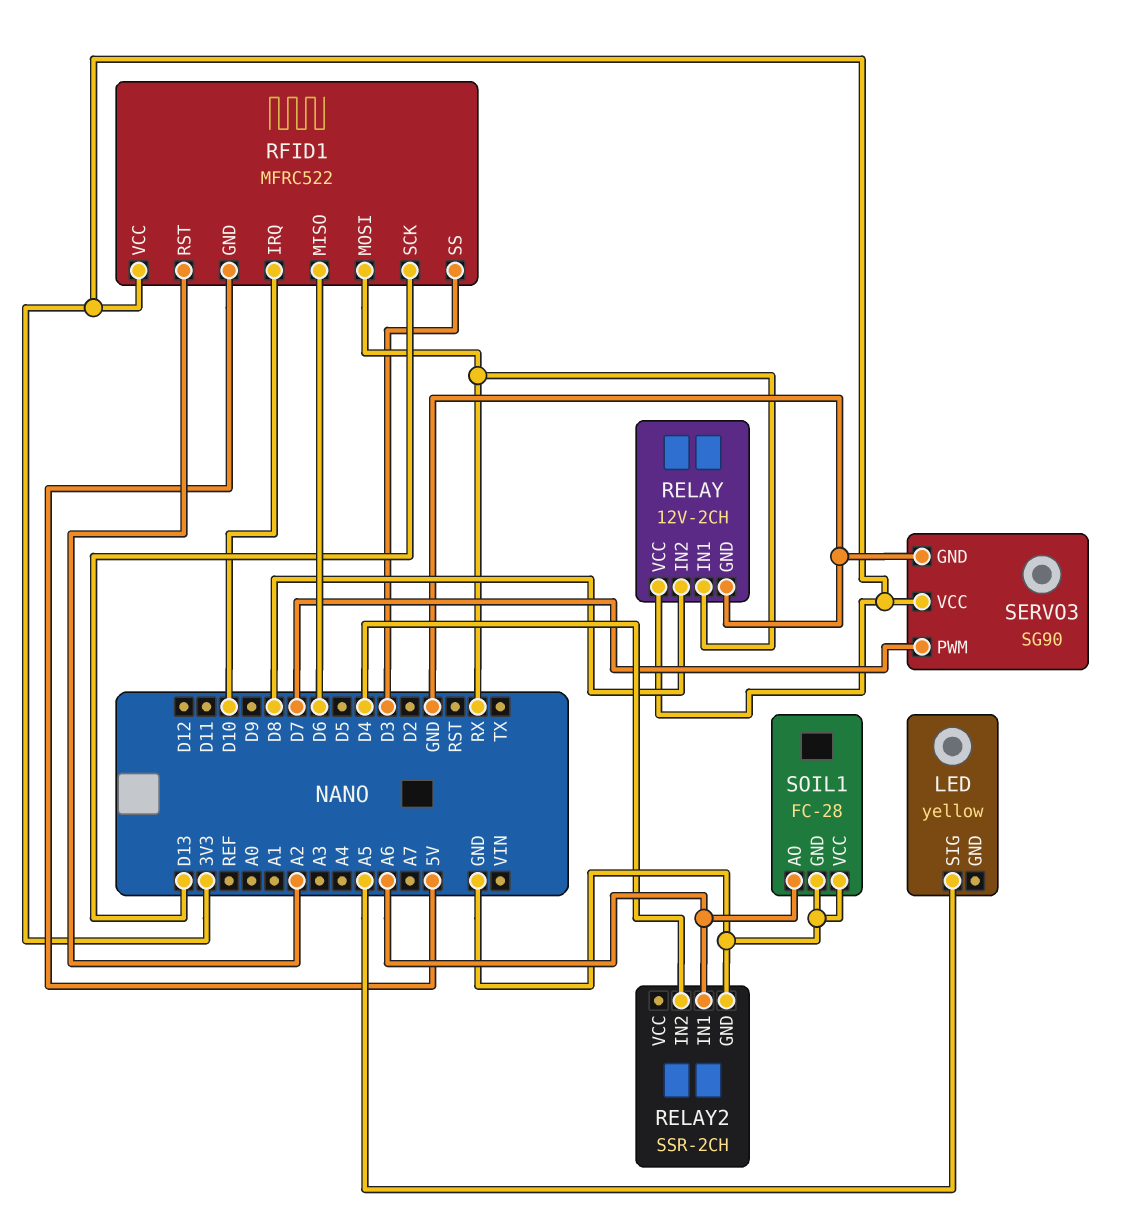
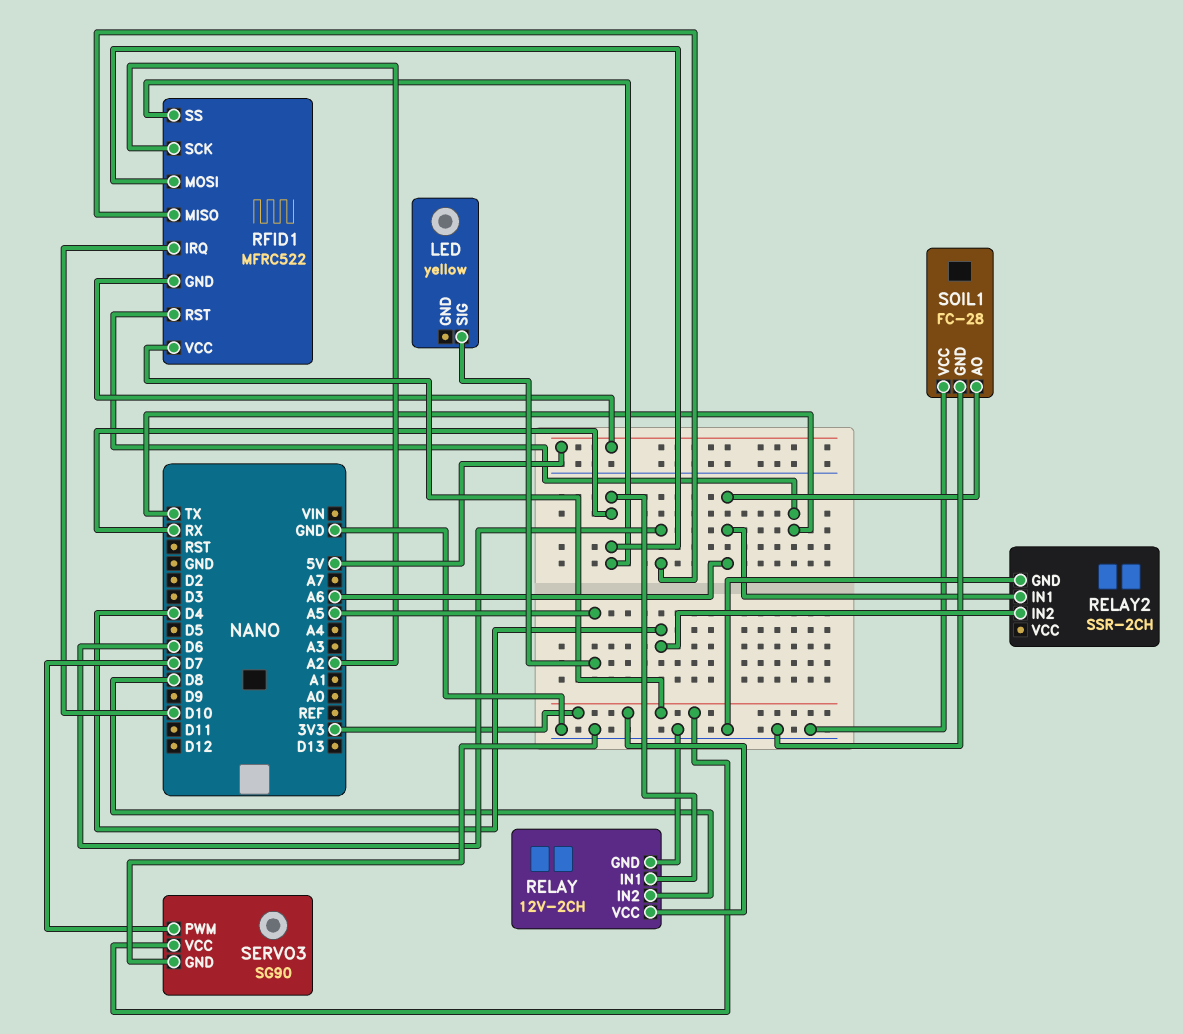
RFID1 pin RST: A2 -> TX
RFID1 pin SCK: D13 -> A2
RFID1 pin SS: D3 -> RX

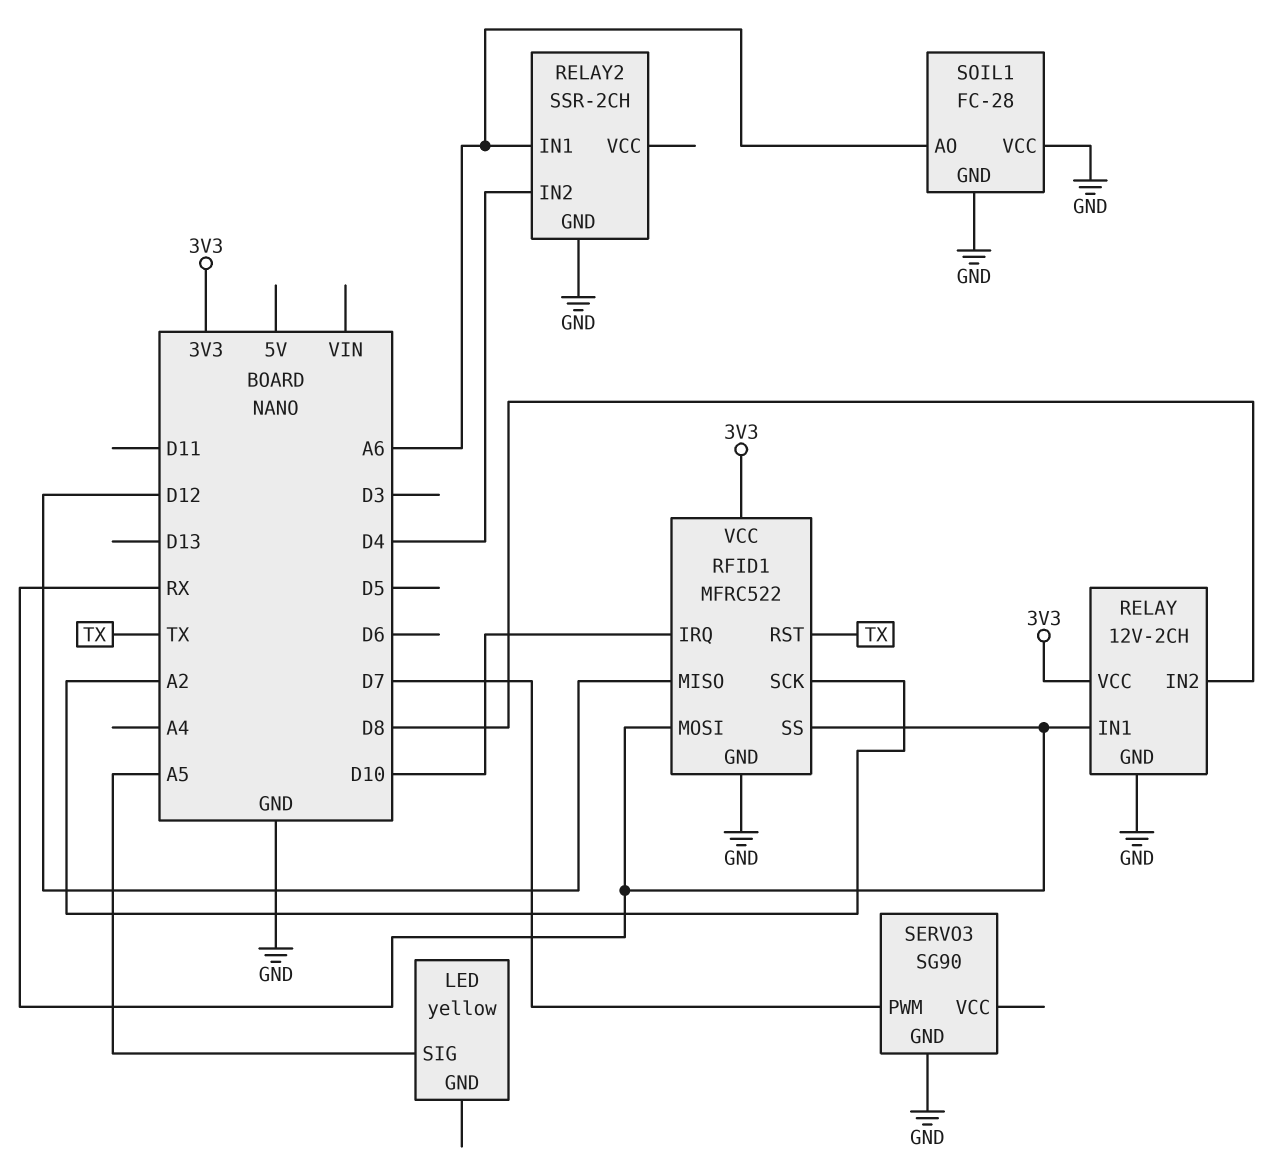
RFID1 pin GND: 5V -> GND
RFID1 pin MISO: D6 -> D12
SERVO3 pin VCC: 3V3 -> none

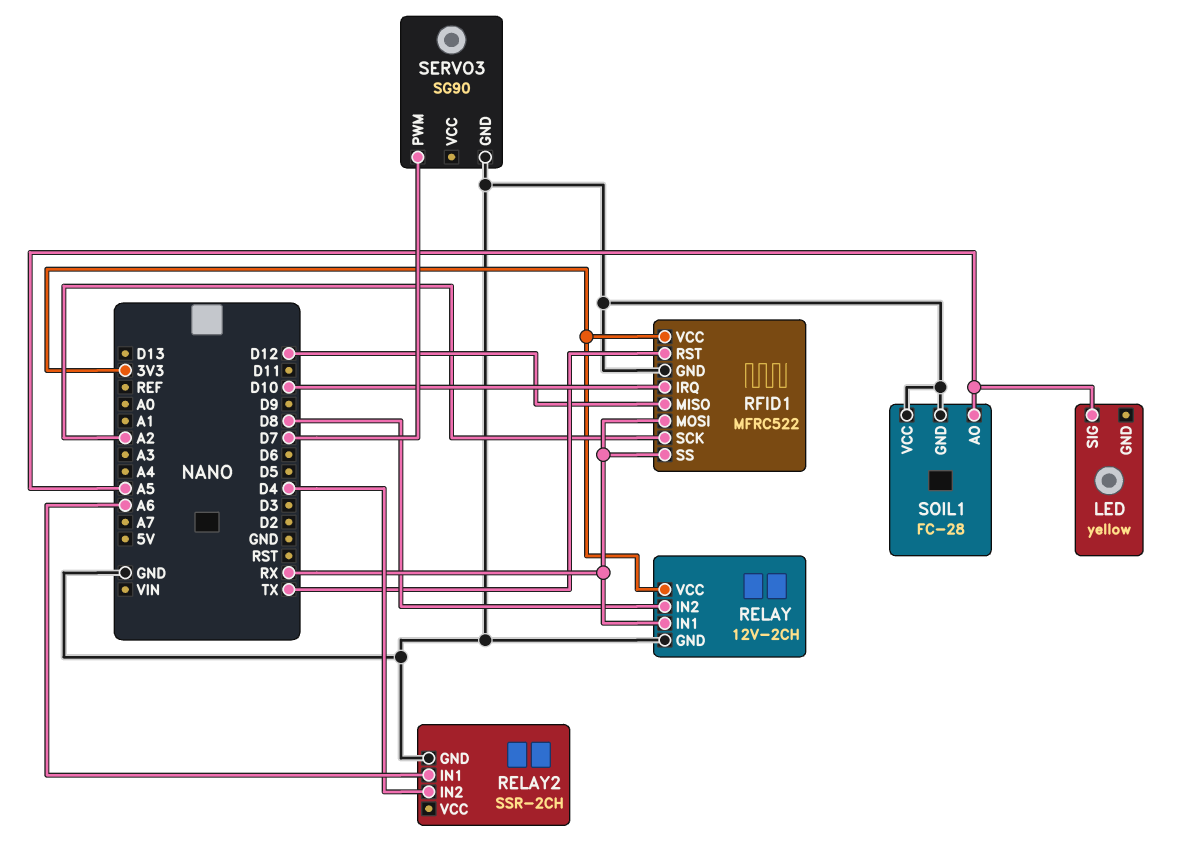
SOIL1 pin AO: A6 -> A5

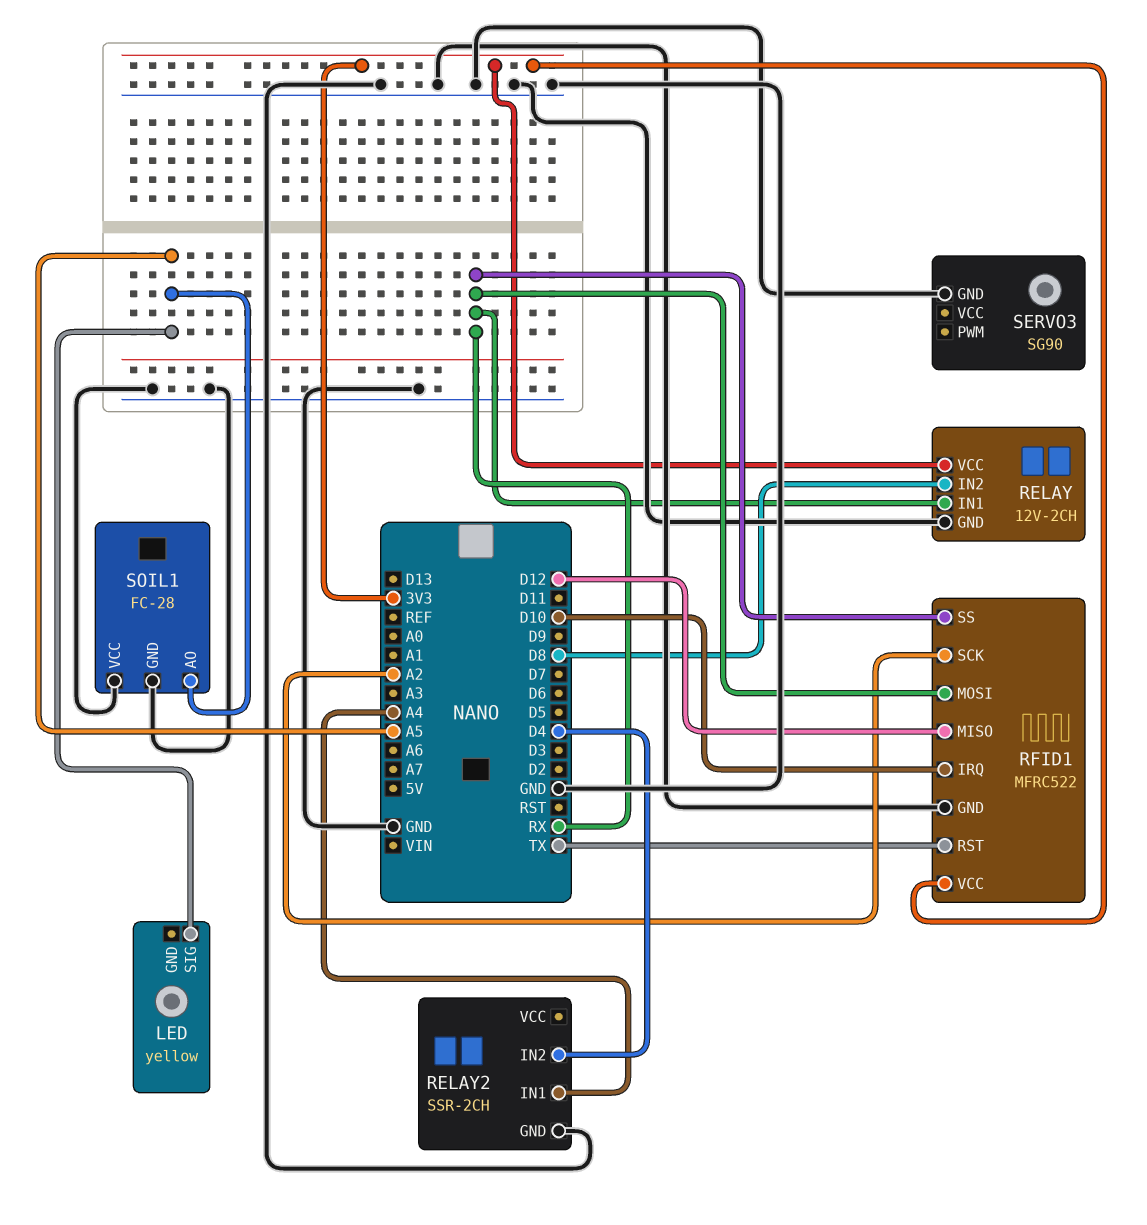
RELAY2 pin IN1: A6 -> A4
SERVO3 pin PWM: D7 -> none

